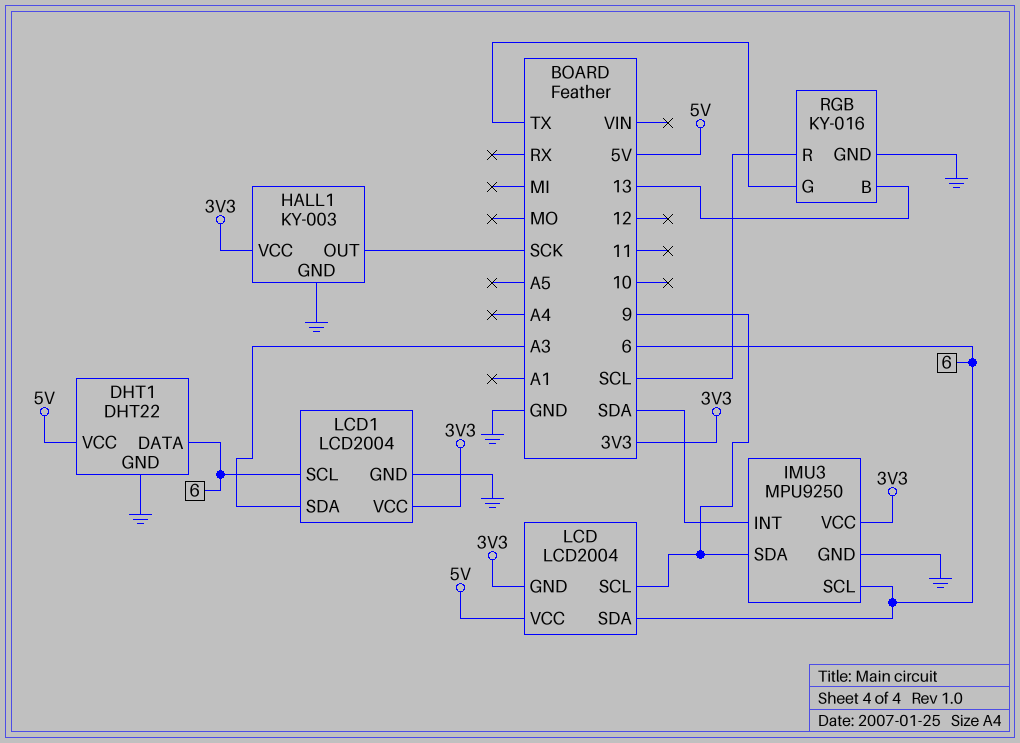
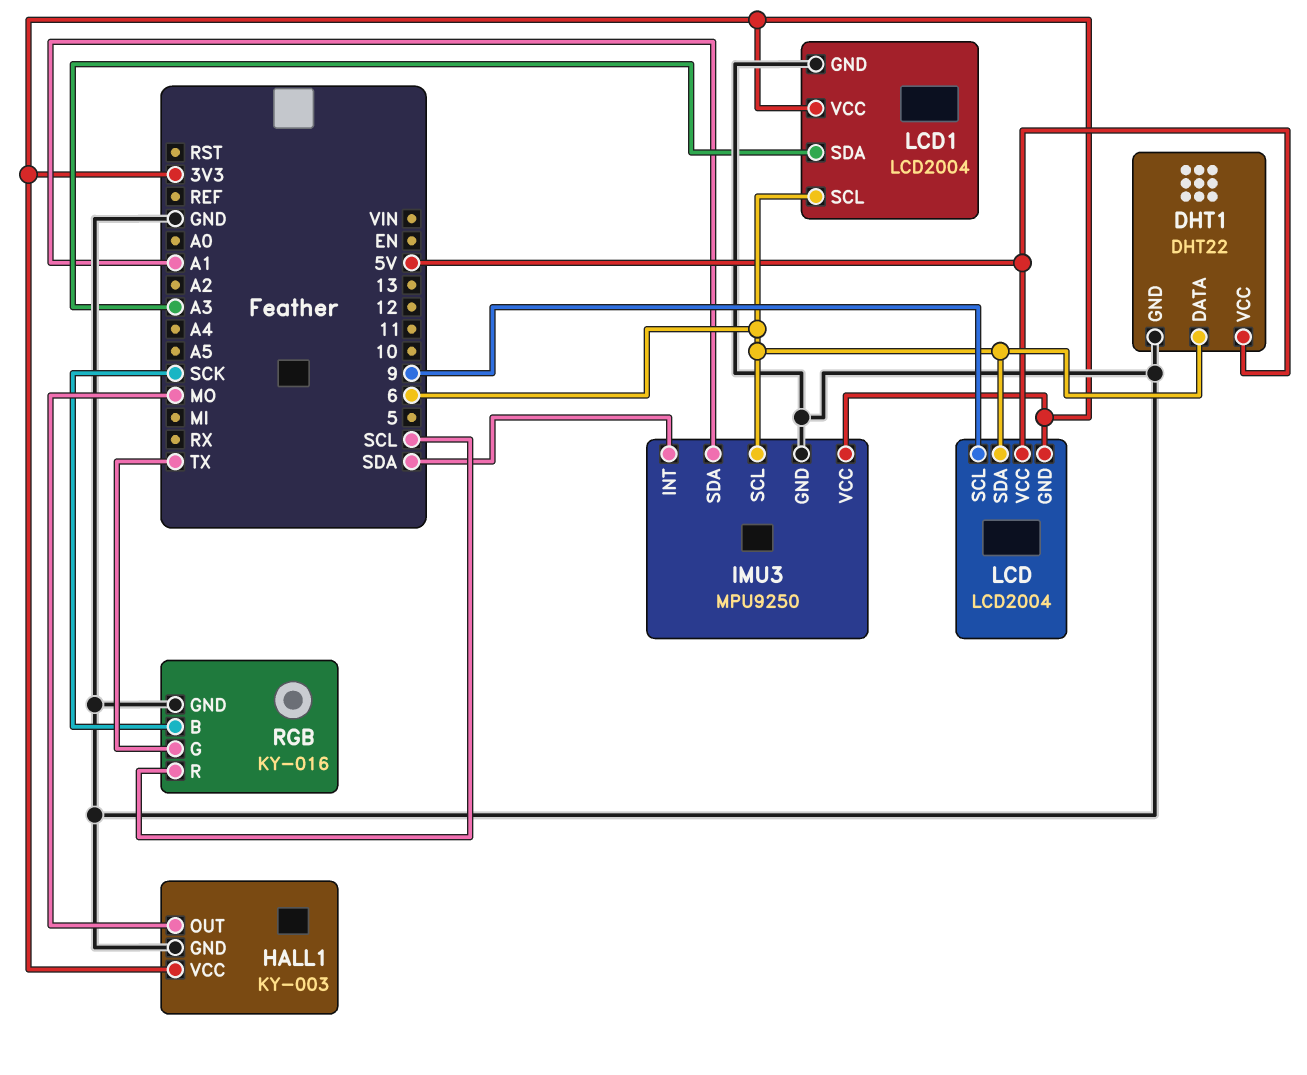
HALL1 pin OUT: SCK -> MO
IMU3 pin SDA: 9 -> A1
RGB pin B: 13 -> SCK

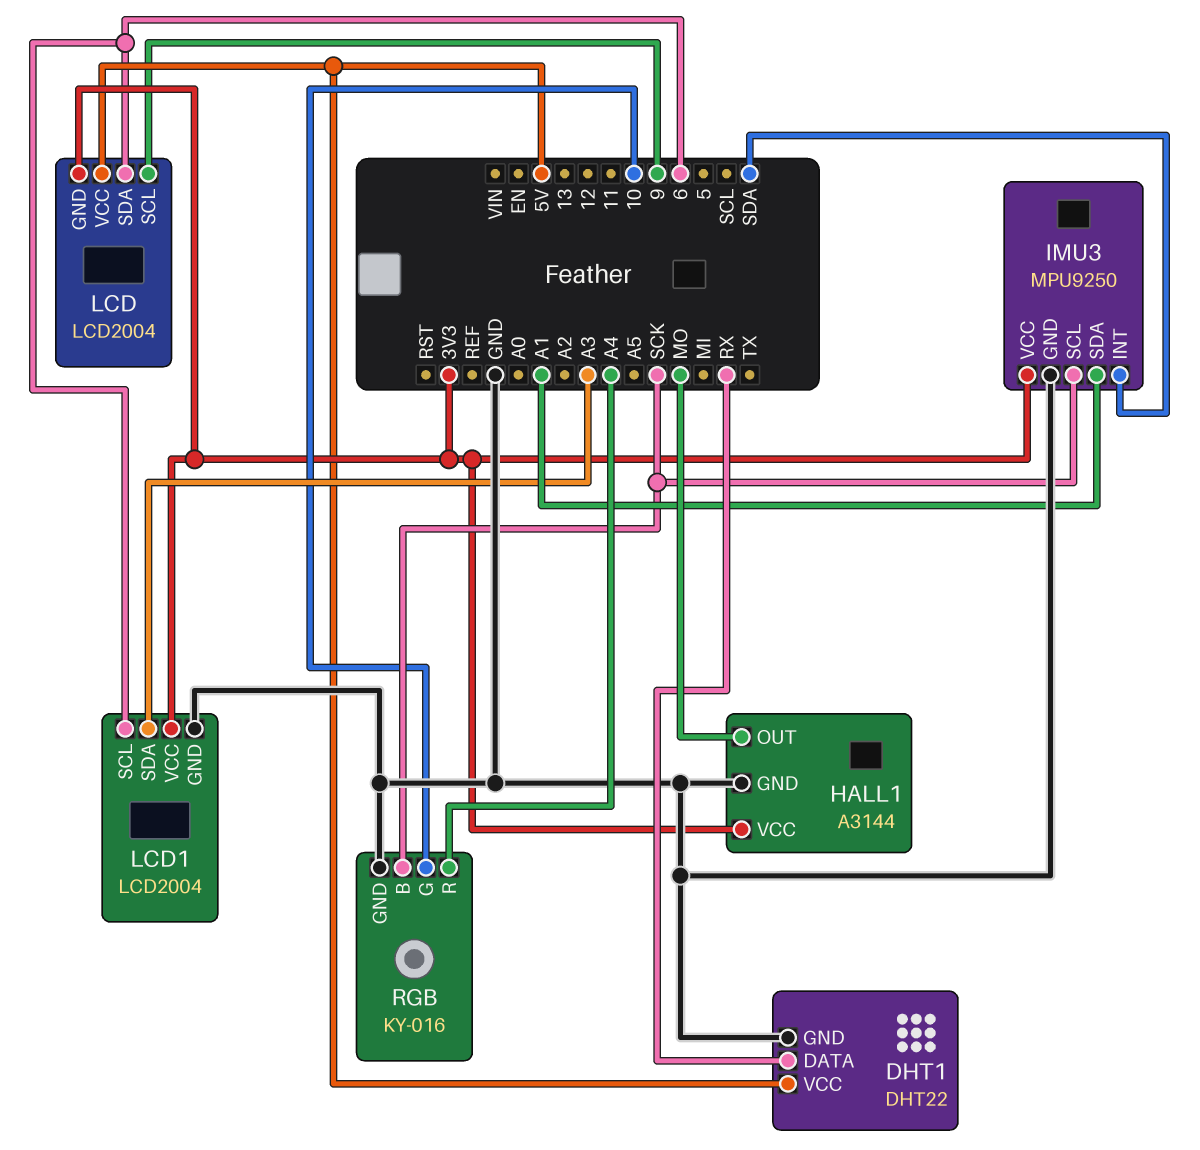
DHT1 pin DATA: 6 -> RX
HALL1: KY-003 -> A3144
IMU3 pin SCL: 6 -> SCK
RGB pin G: TX -> 10
RGB pin R: SCL -> A4

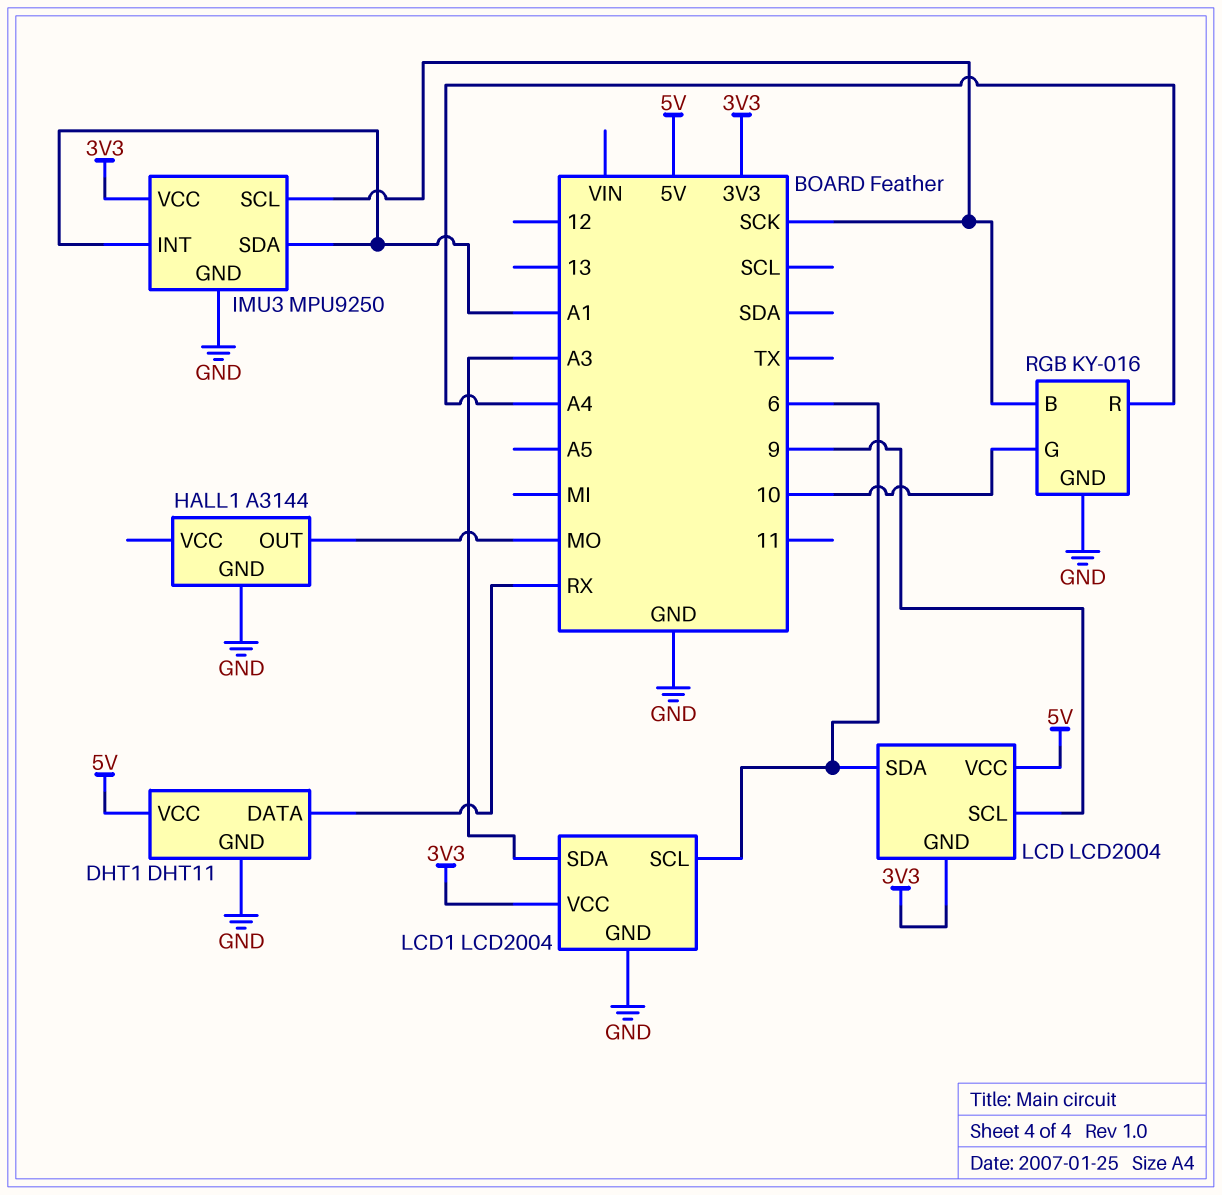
DHT1: DHT22 -> DHT11
HALL1 pin VCC: 3V3 -> none
IMU3 pin INT: SDA -> A1

